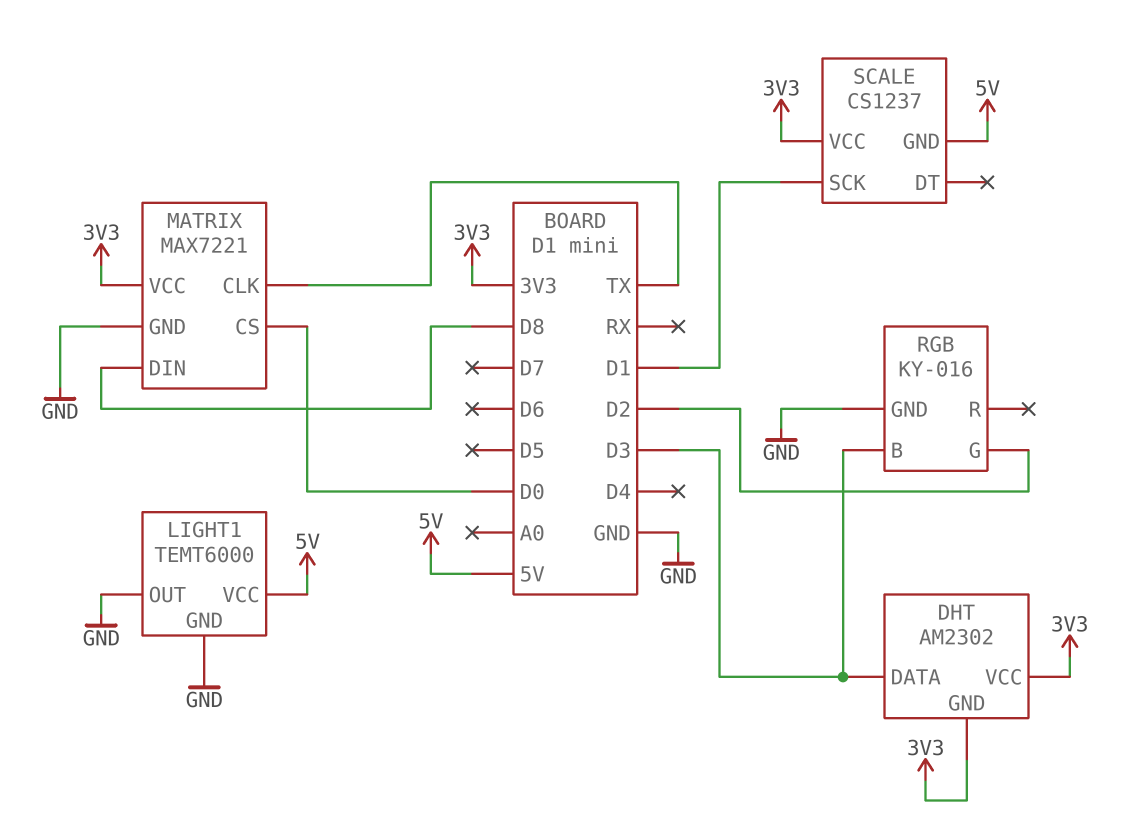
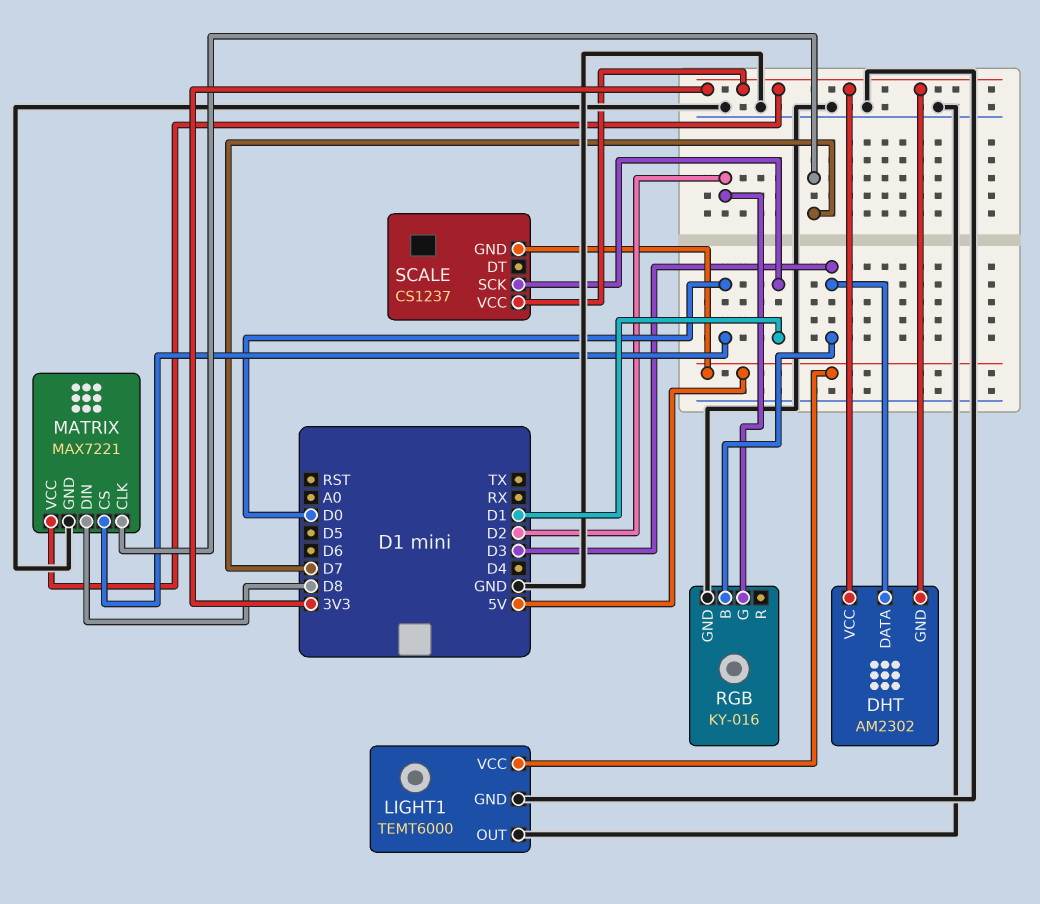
MATRIX pin CLK: TX -> D7

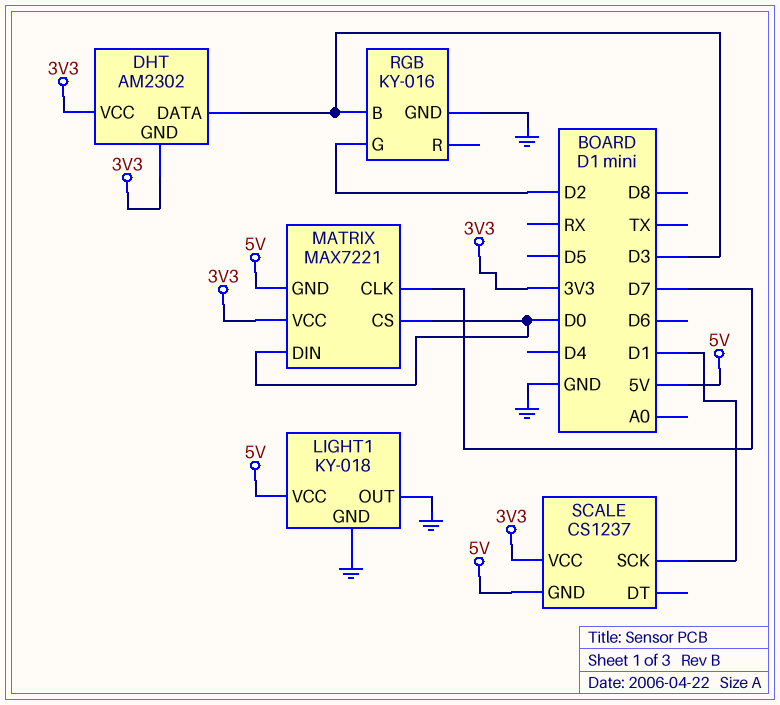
LIGHT1: TEMT6000 -> KY-018
MATRIX pin DIN: D8 -> D0
MATRIX pin GND: GND -> 5V

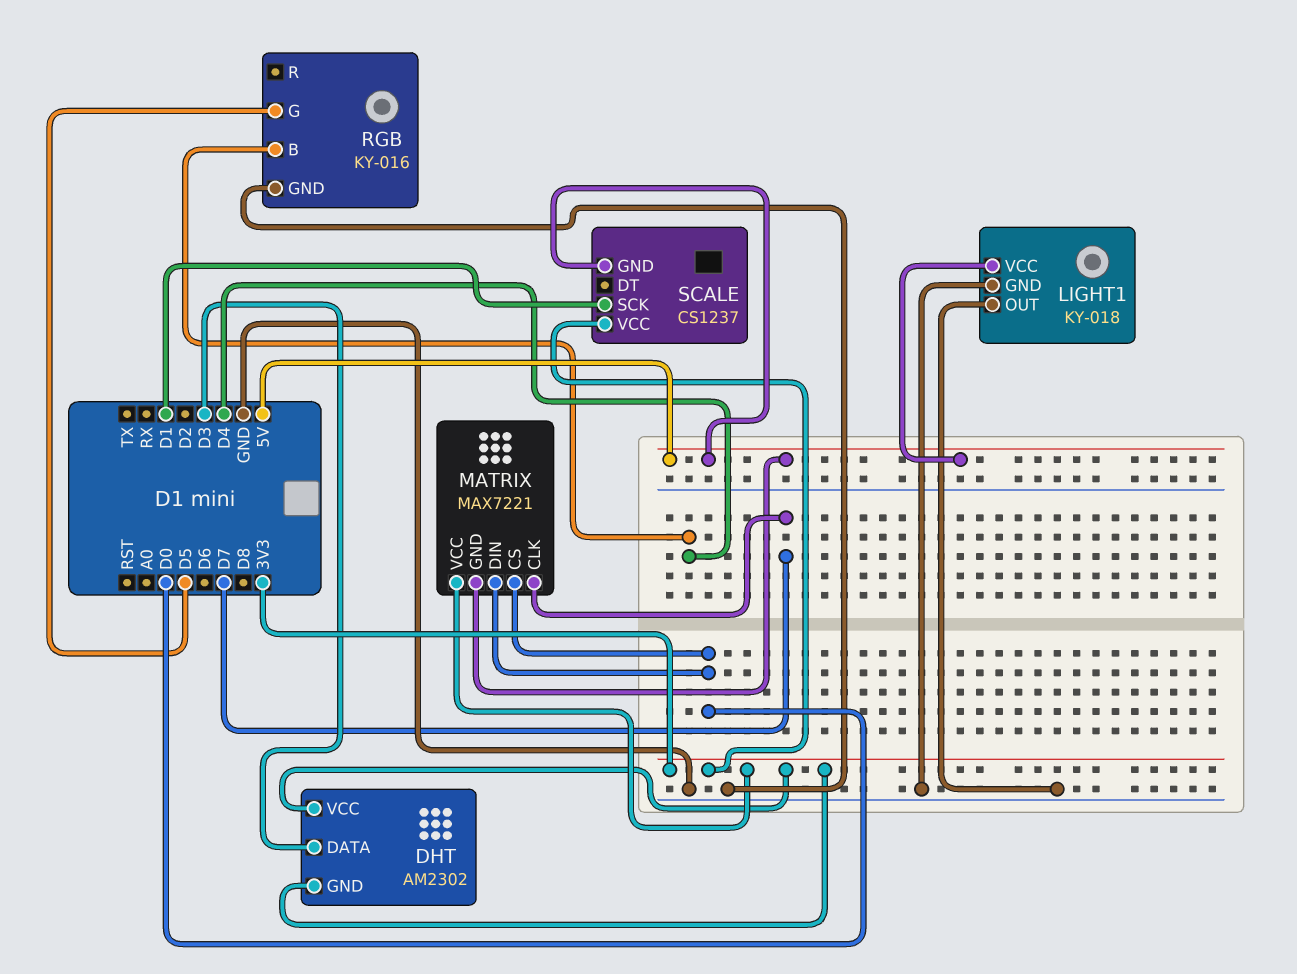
RGB pin B: D3 -> D4
RGB pin G: D2 -> D5

